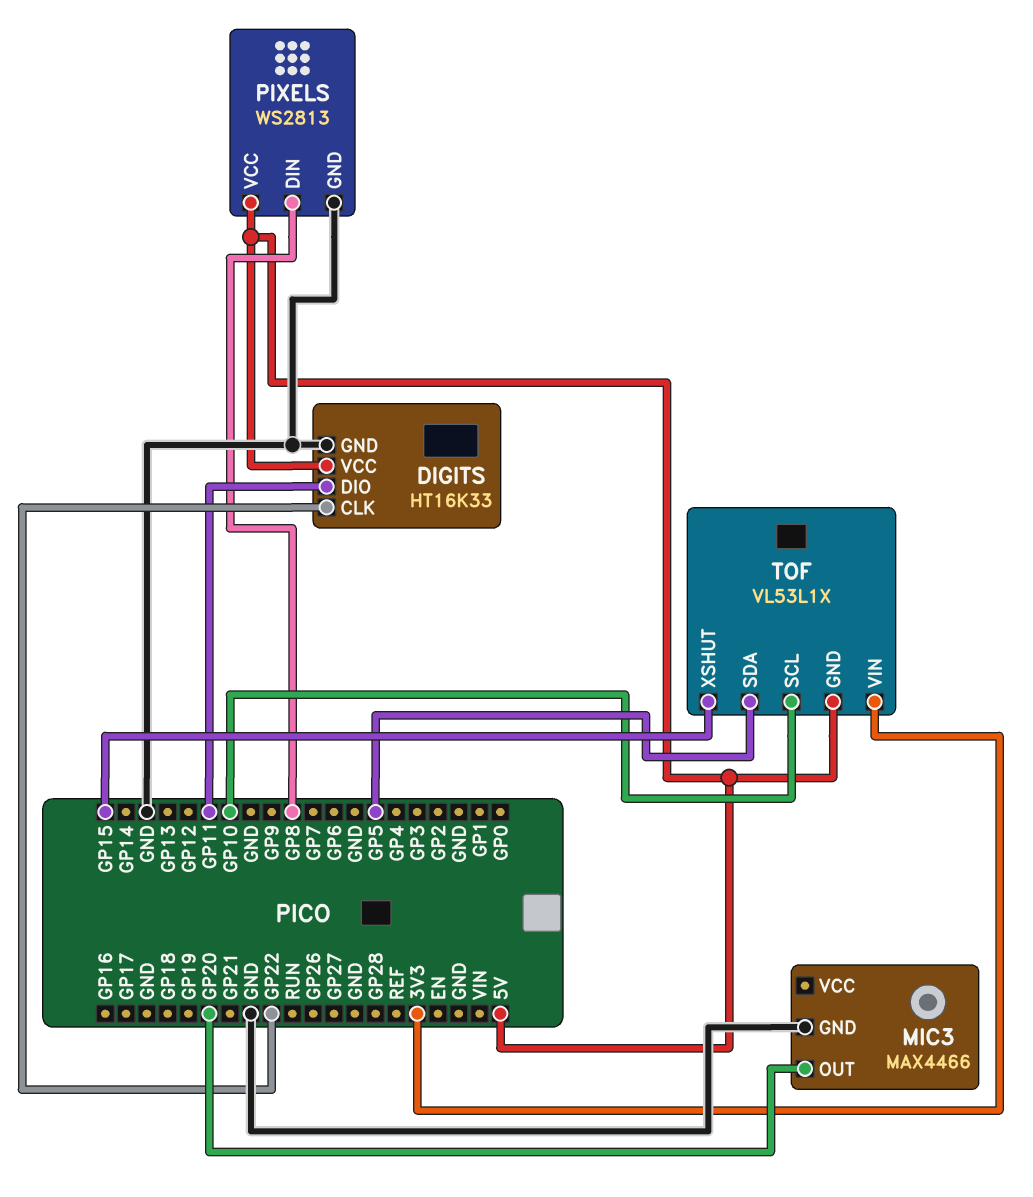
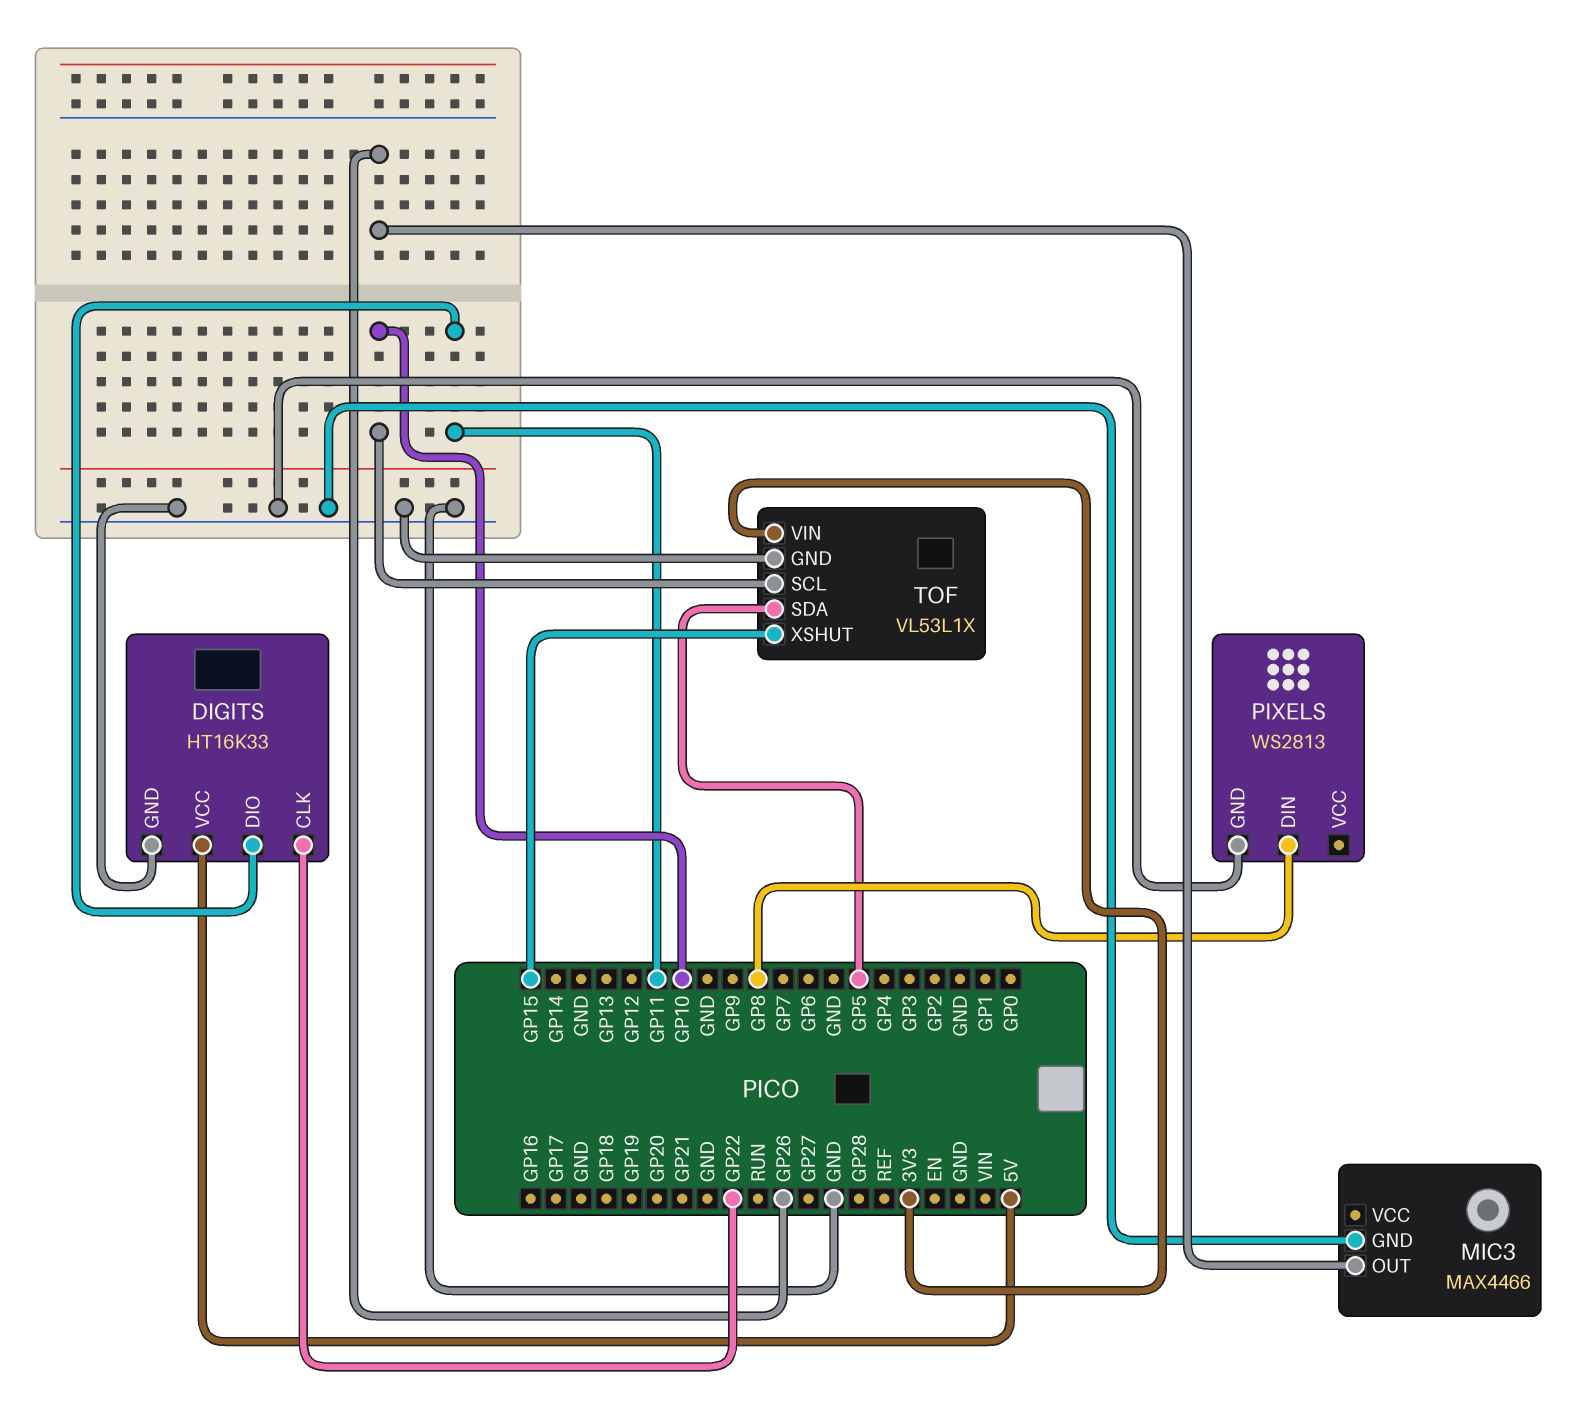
MIC3 pin OUT: GP20 -> GP26
PIXELS pin VCC: 5V -> none
TOF pin GND: 5V -> GND

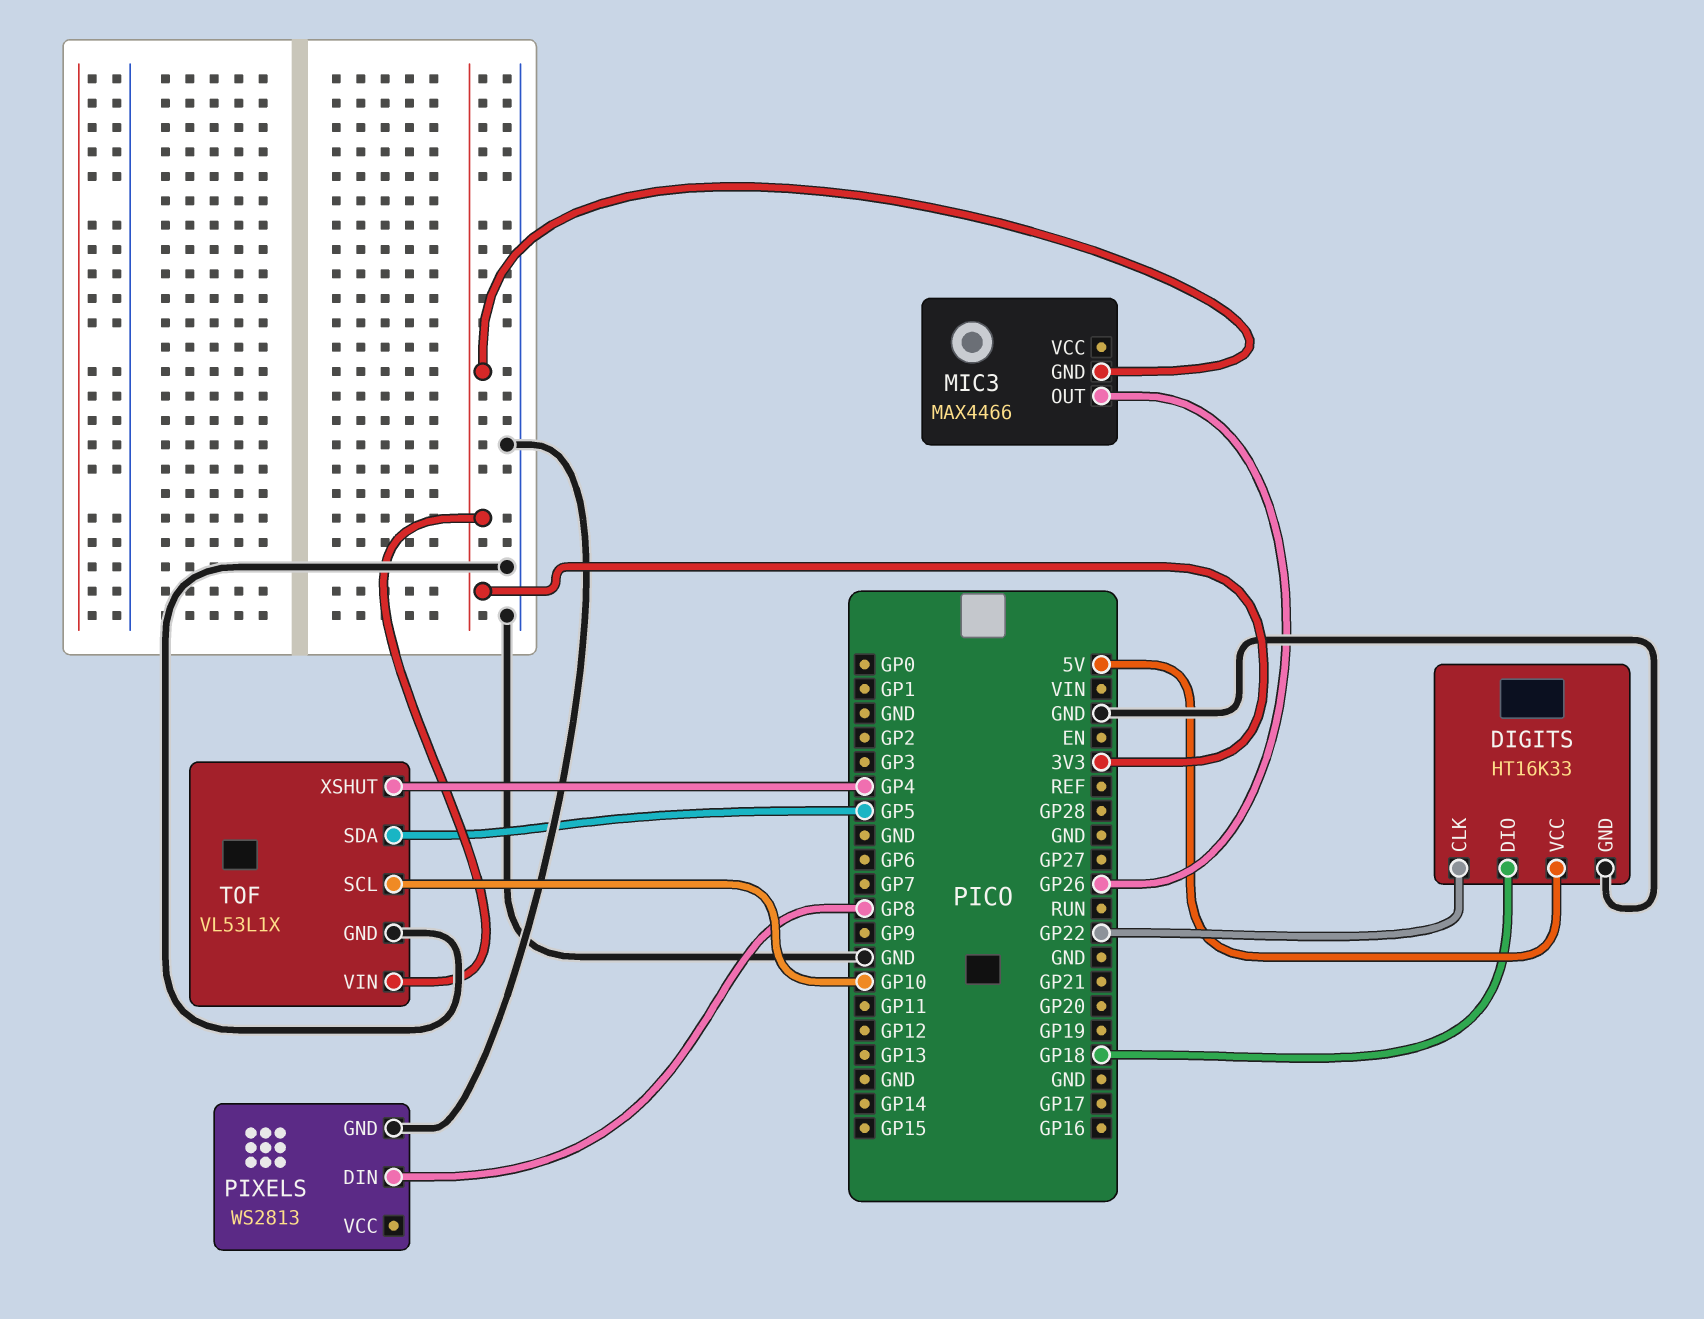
DIGITS pin DIO: GP11 -> GP18
MIC3 pin GND: GND -> 3V3
TOF pin XSHUT: GP15 -> GP4

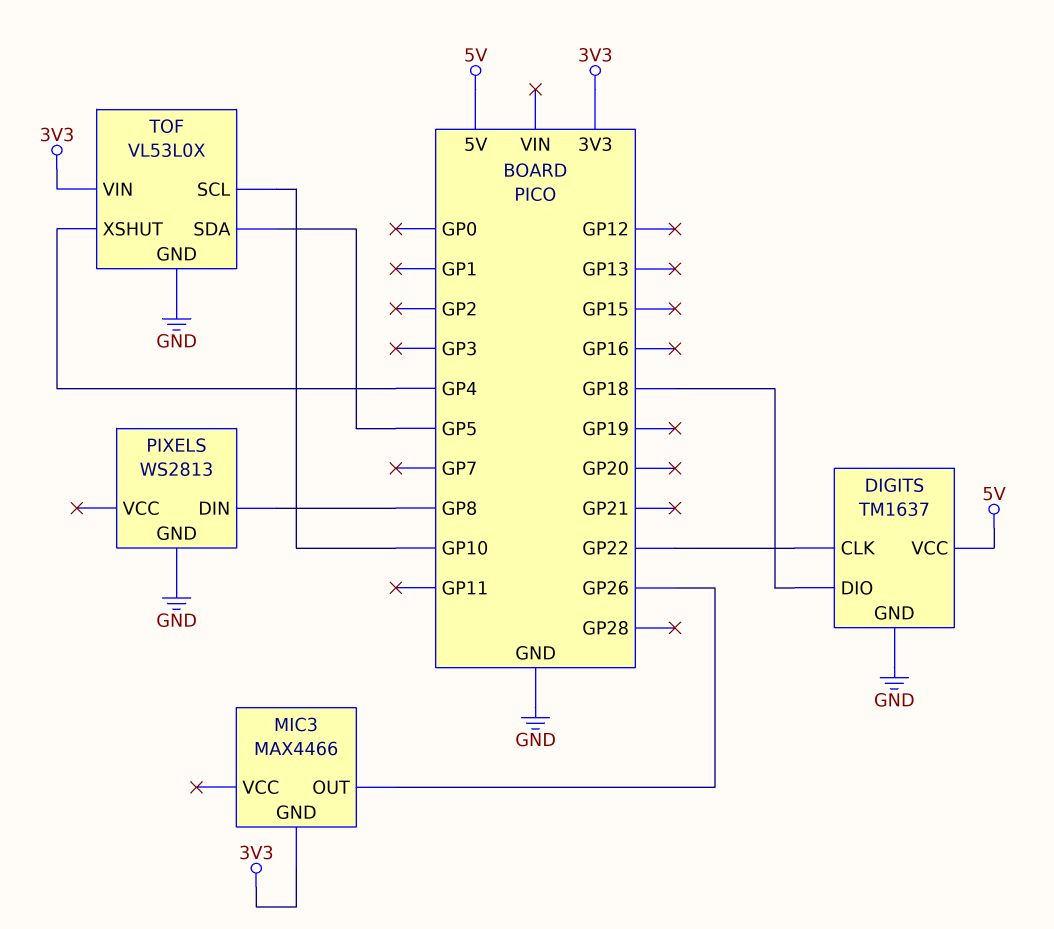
DIGITS: HT16K33 -> TM1637
TOF: VL53L1X -> VL53L0X

